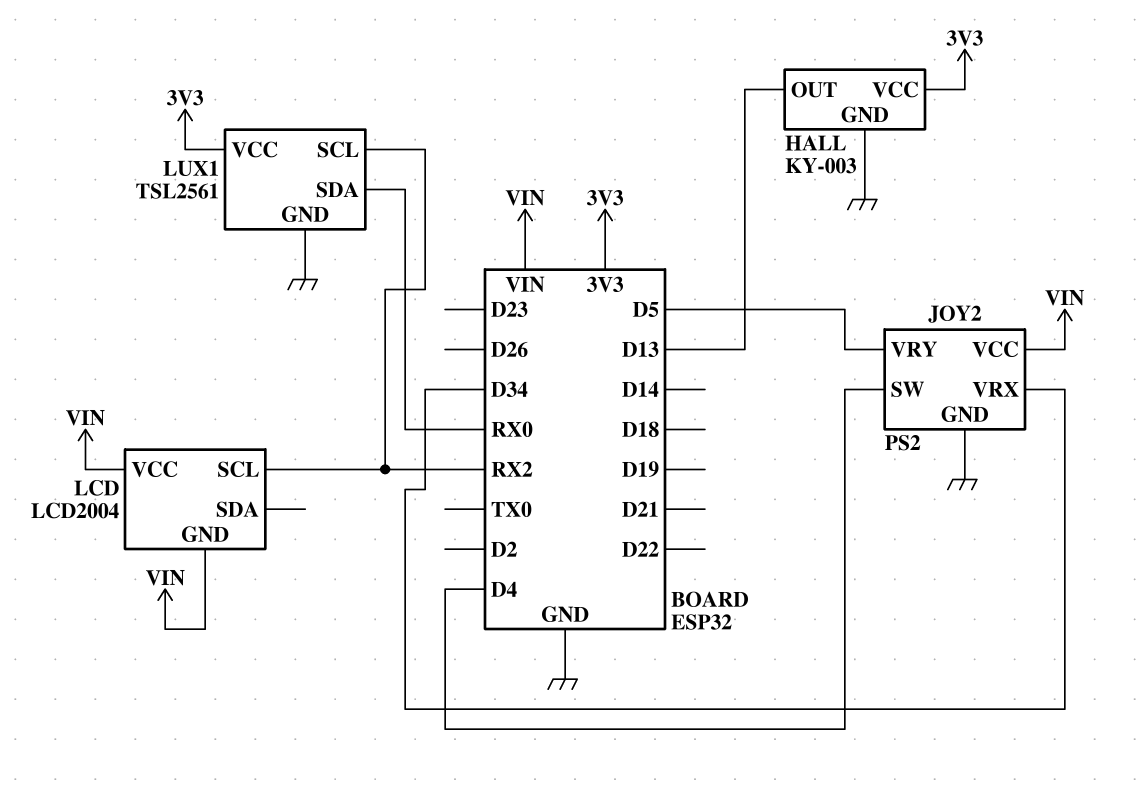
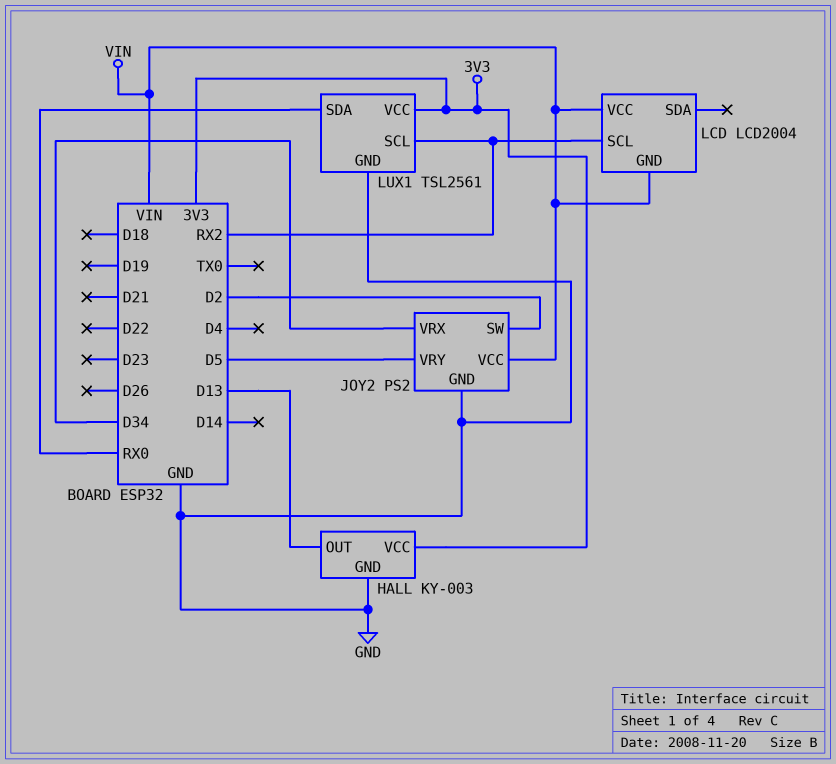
JOY2 pin SW: D4 -> D2

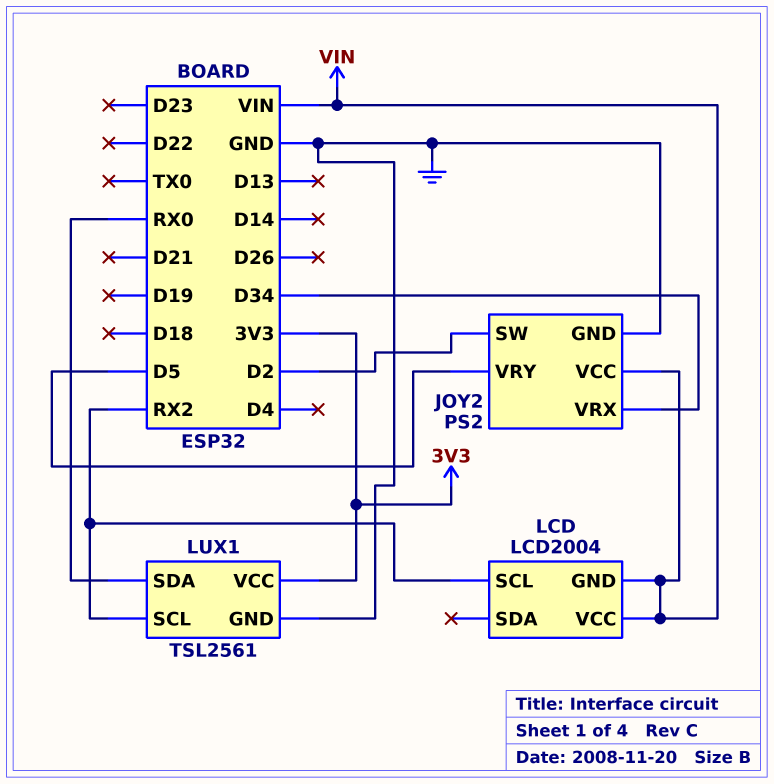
HALL: KY-003 -> none
HALL pin GND: GND -> none
HALL pin OUT: D13 -> none
HALL pin VCC: 3V3 -> none

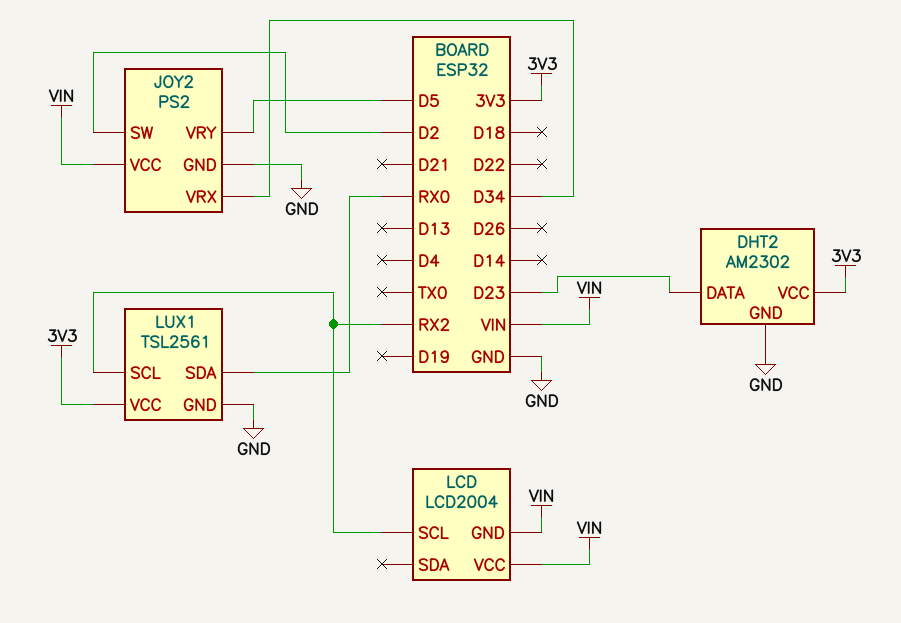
DHT2: none -> AM2302
DHT2 pin DATA: none -> D23
DHT2 pin GND: none -> GND
DHT2 pin VCC: none -> 3V3

